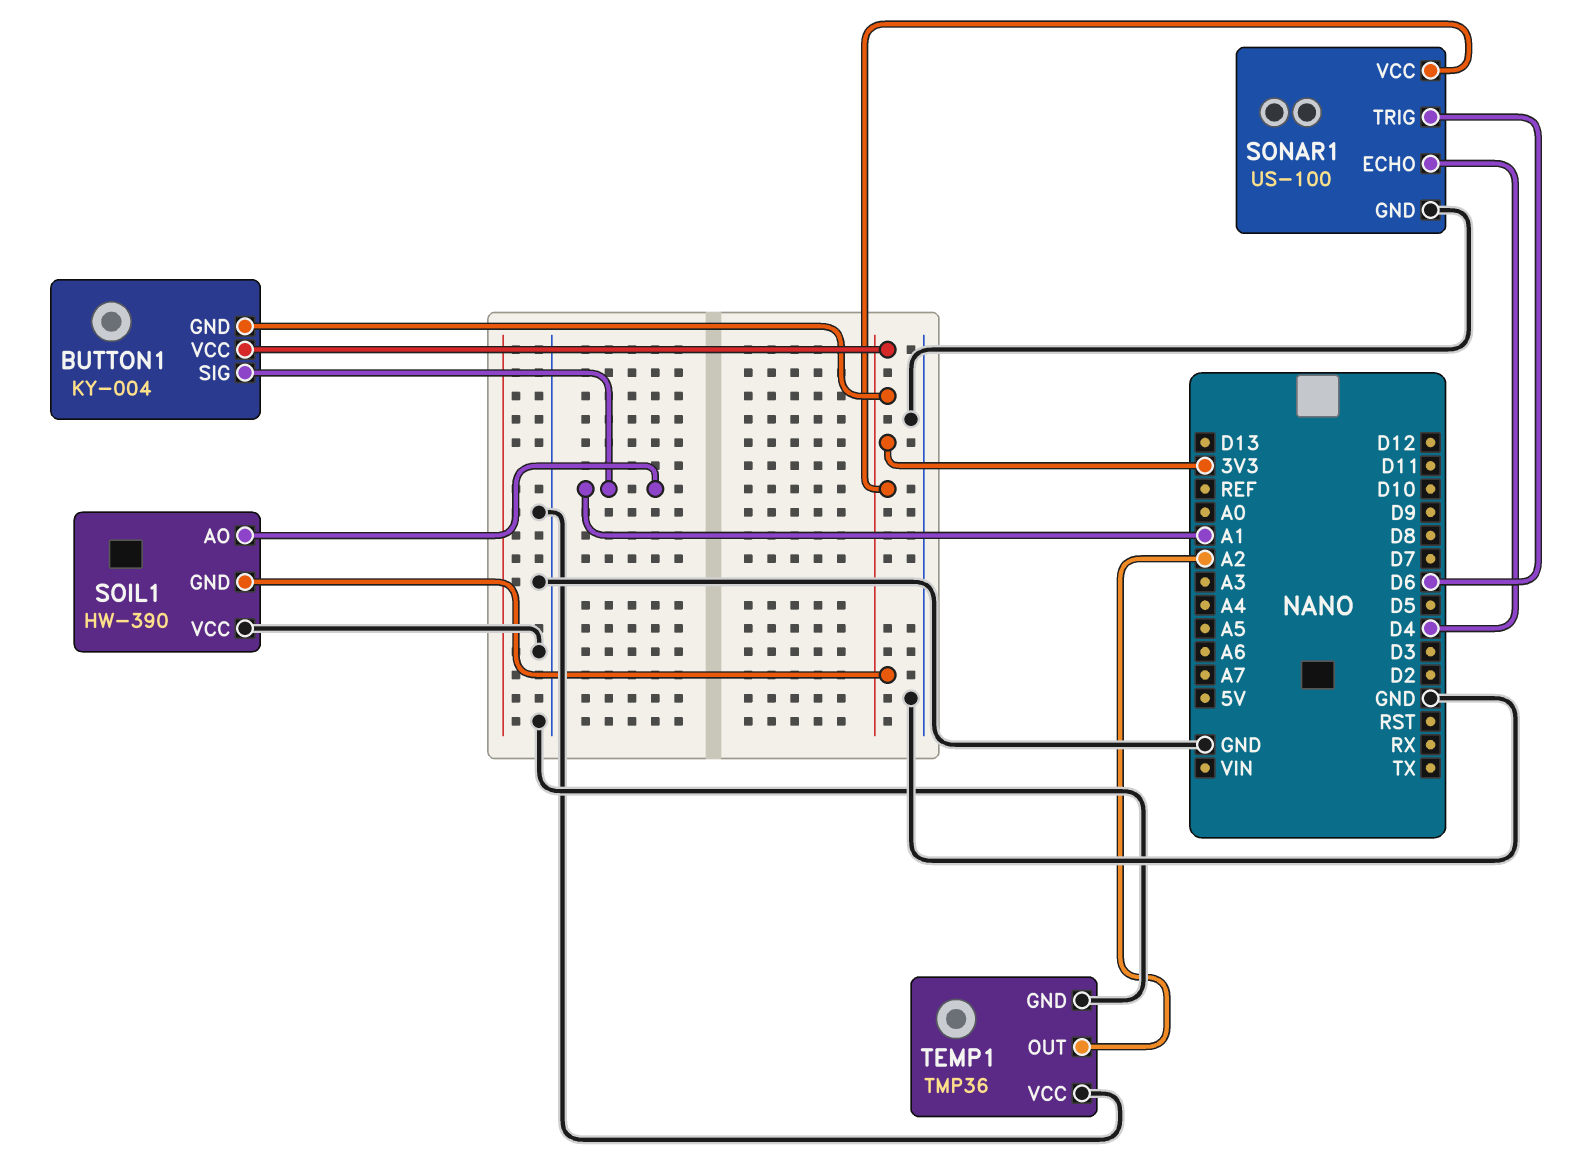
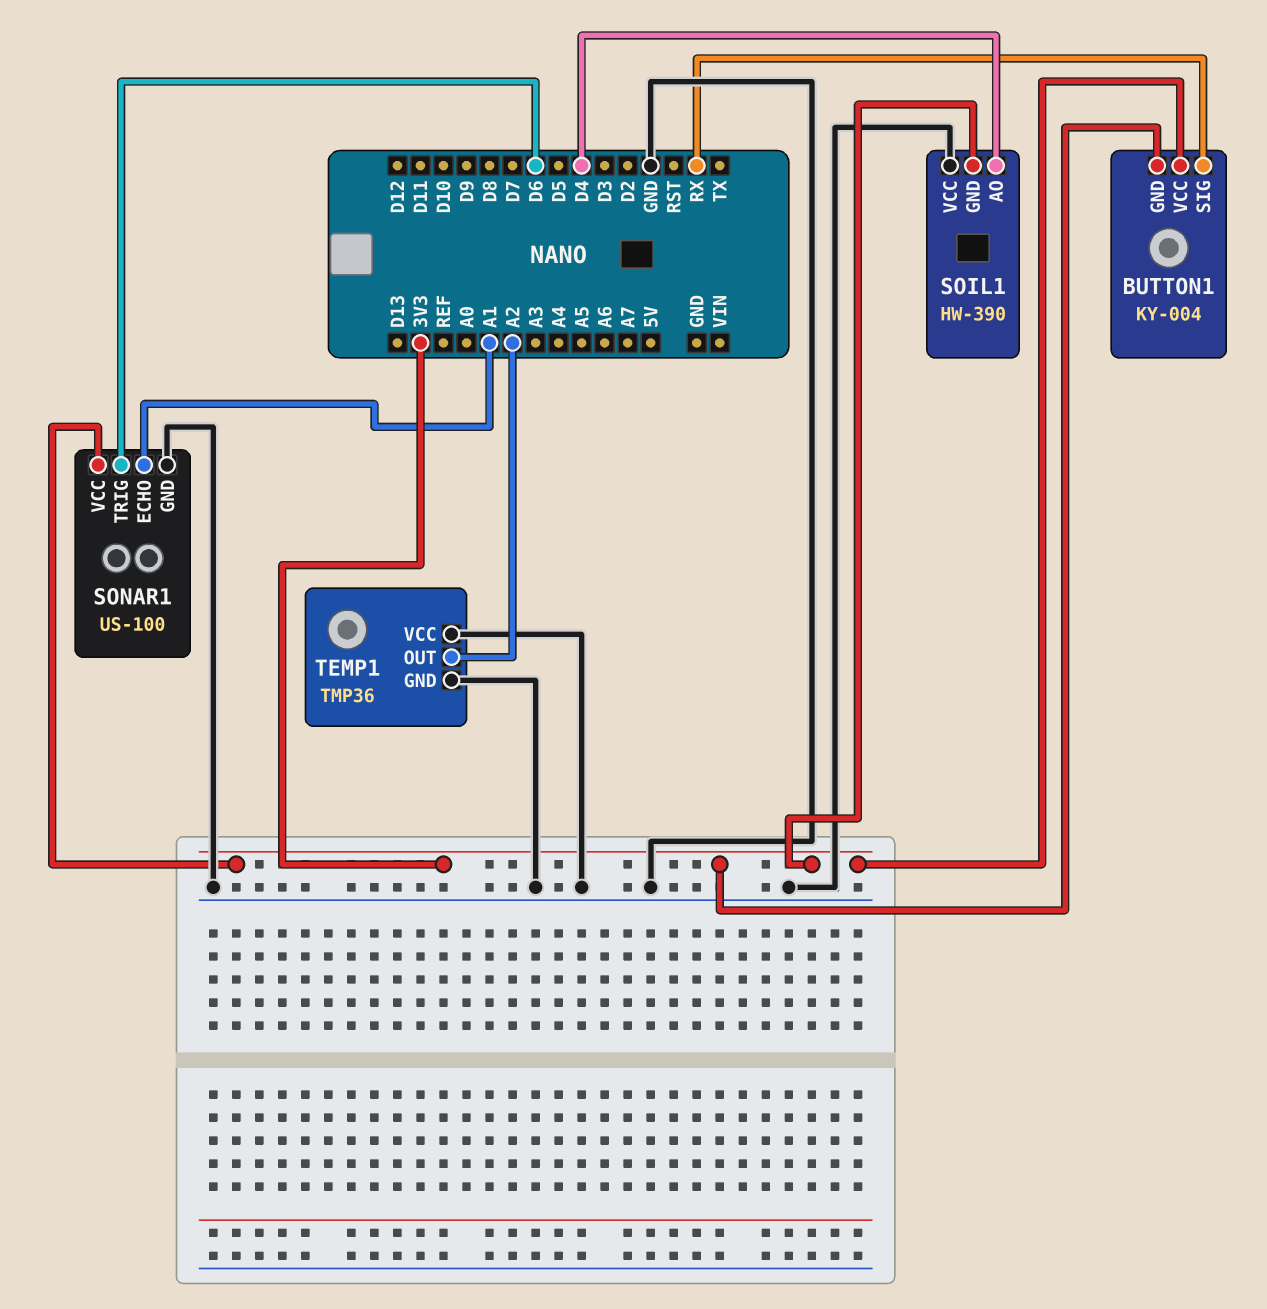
BUTTON1 pin SIG: A1 -> RX
SOIL1 pin AO: A1 -> D4
SONAR1 pin ECHO: D4 -> A1

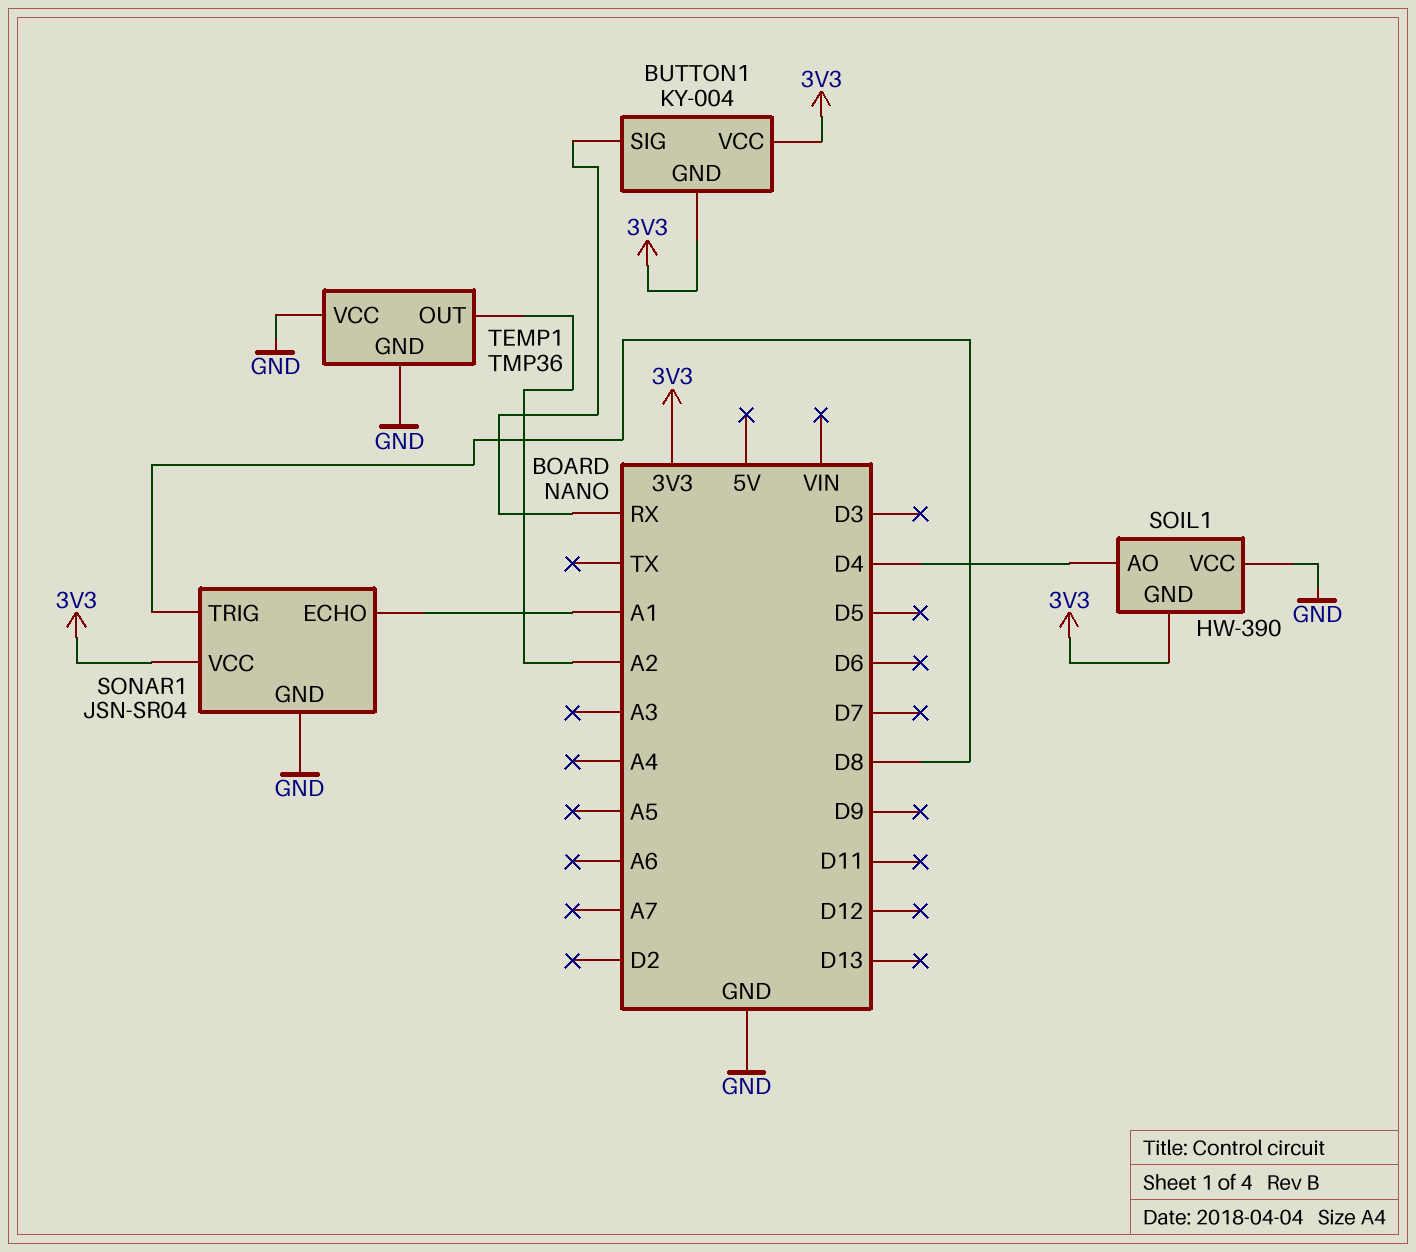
SONAR1: US-100 -> JSN-SR04
SONAR1 pin TRIG: D6 -> D8

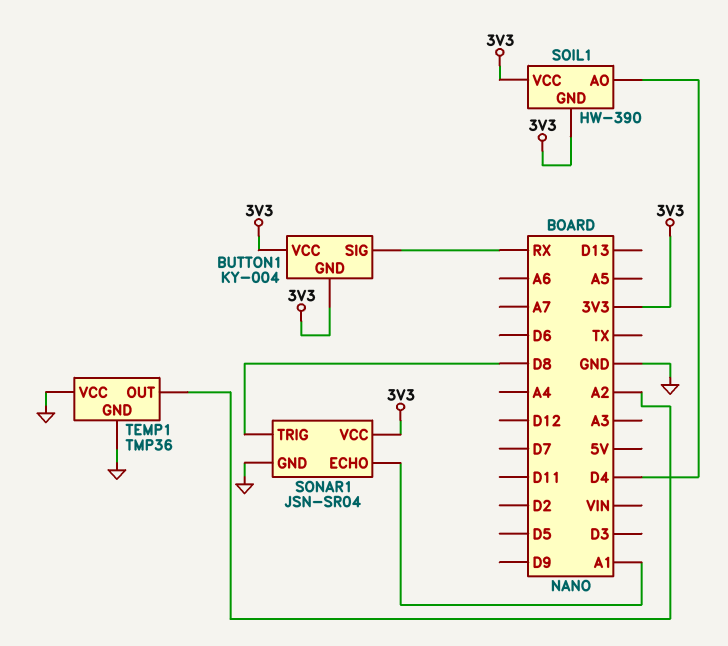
SOIL1 pin VCC: GND -> 3V3

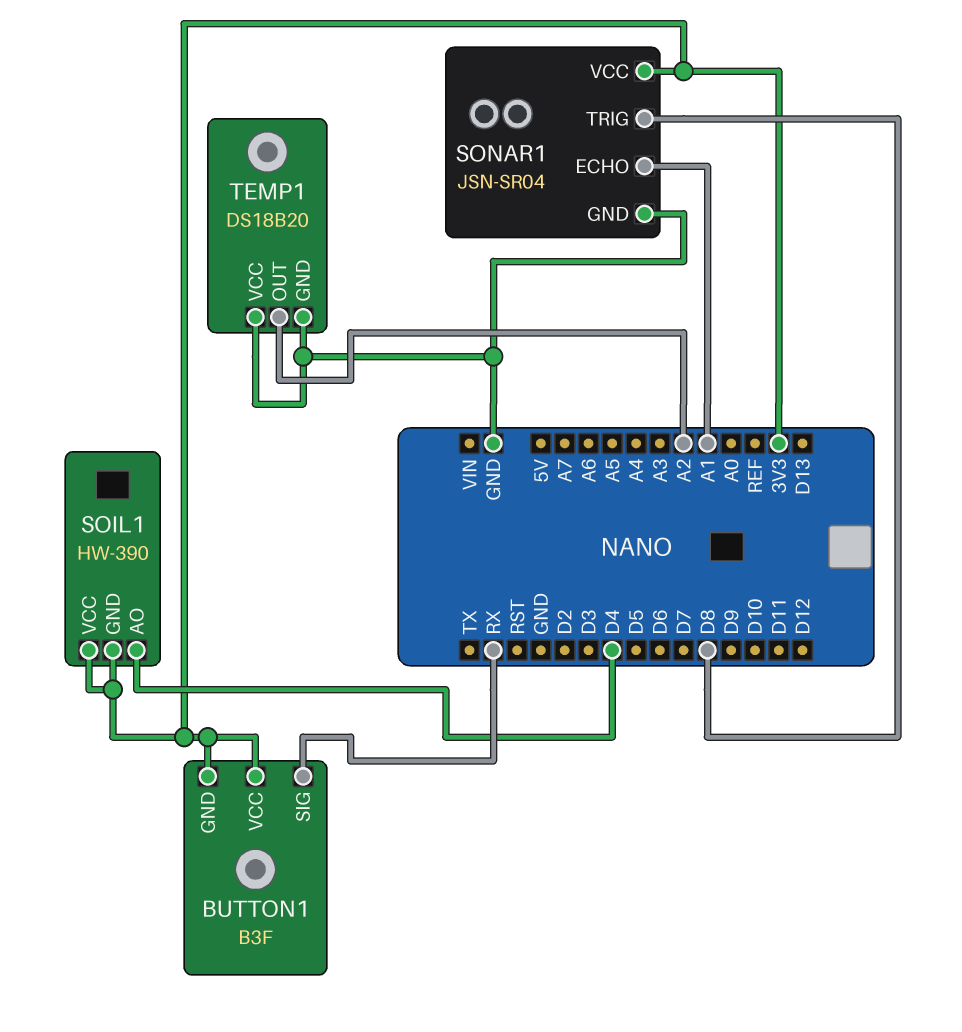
BUTTON1: KY-004 -> B3F
TEMP1: TMP36 -> DS18B20

